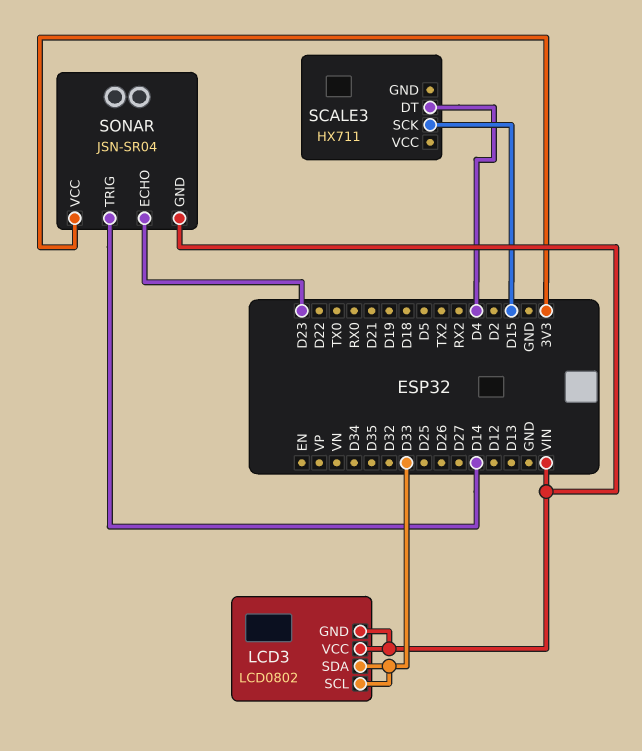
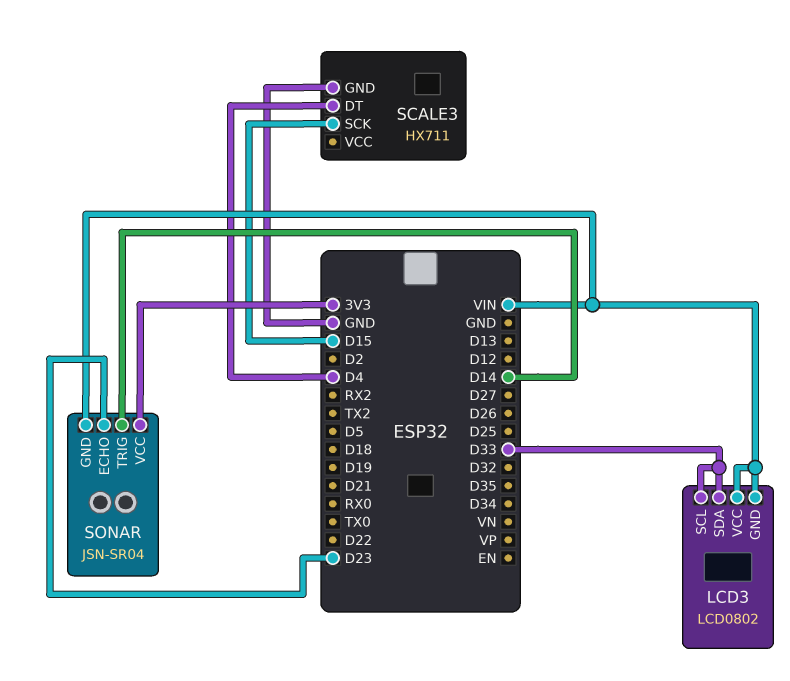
SCALE3 pin GND: none -> GND

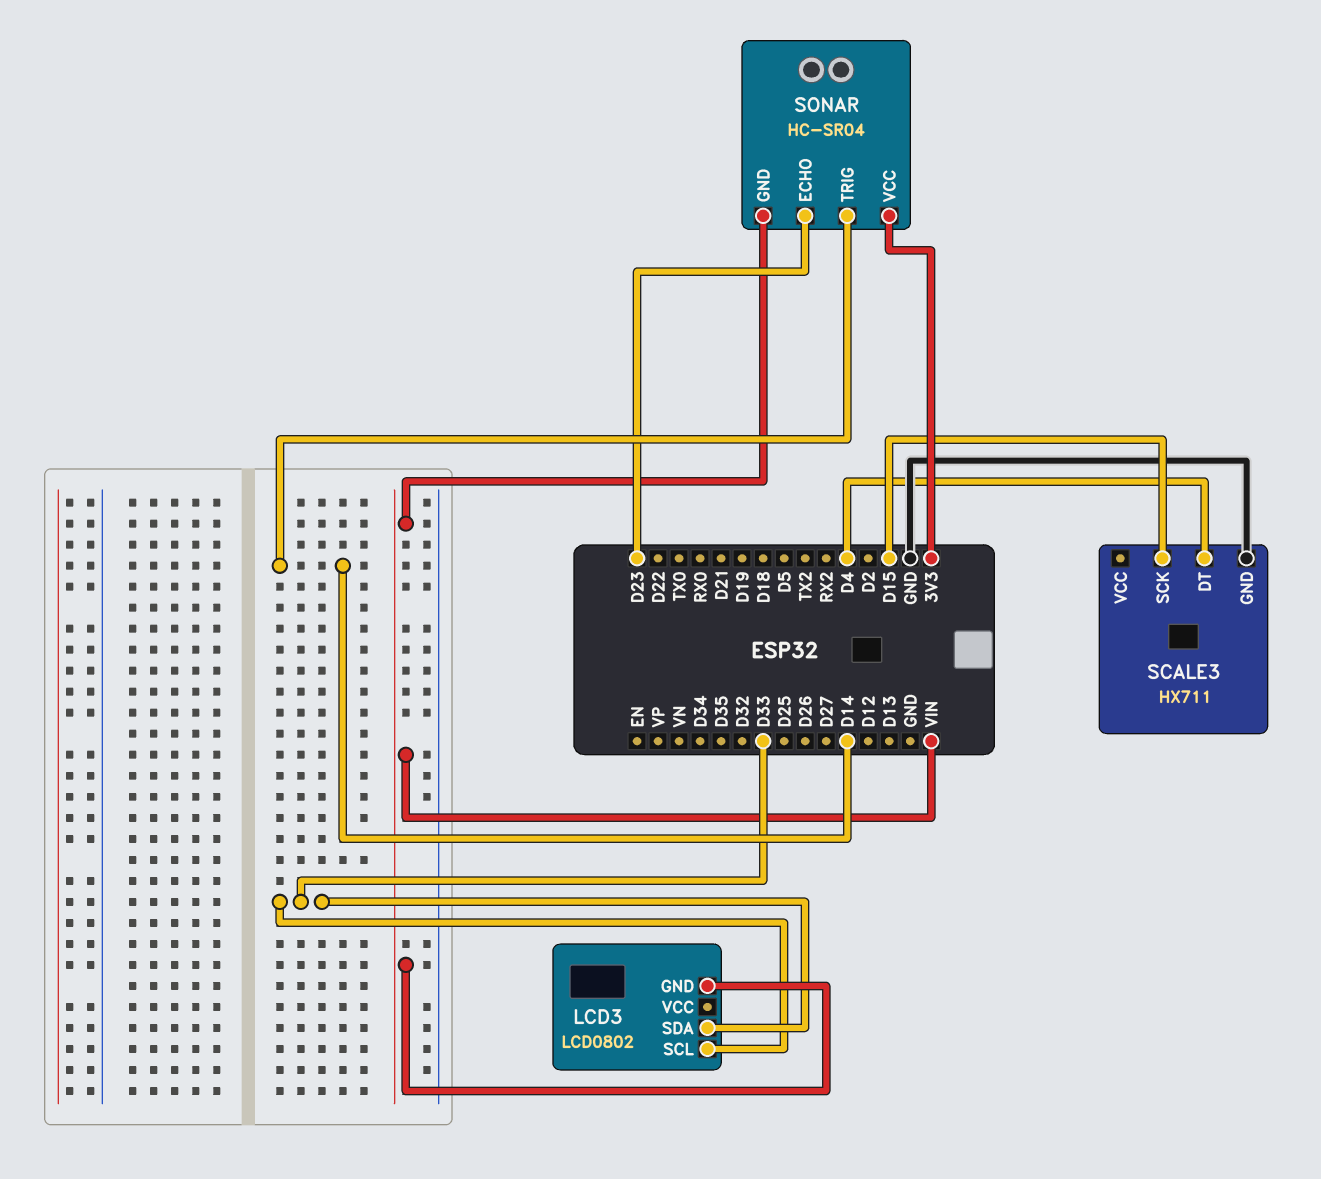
LCD3 pin VCC: VIN -> none
SONAR: JSN-SR04 -> HC-SR04

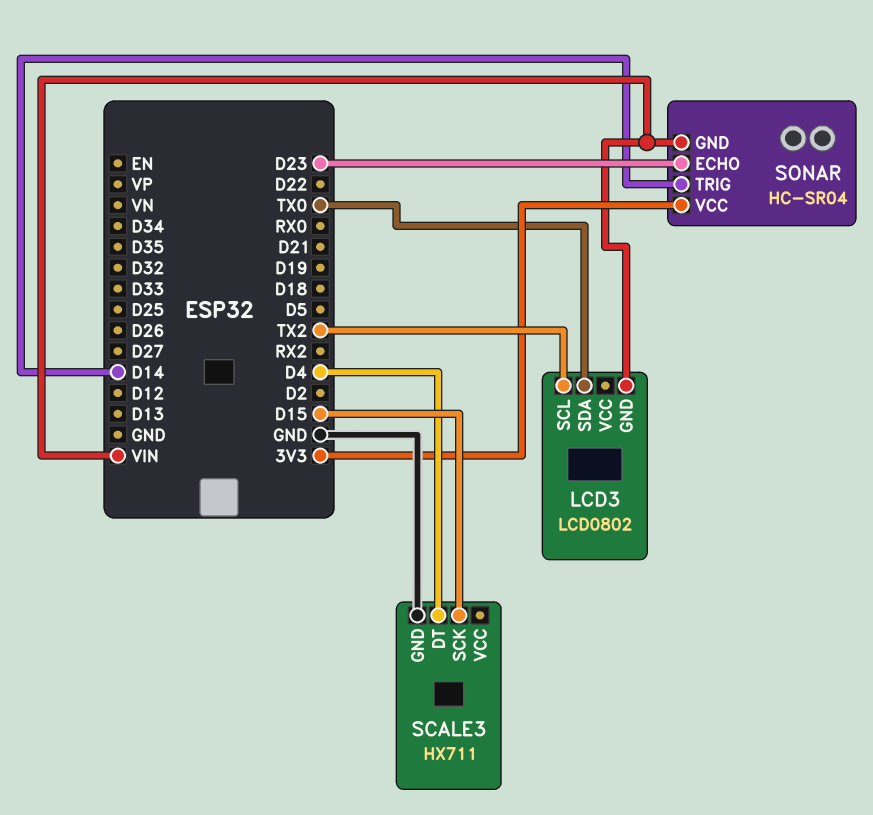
LCD3 pin SCL: D33 -> TX2
LCD3 pin SDA: D33 -> TX0

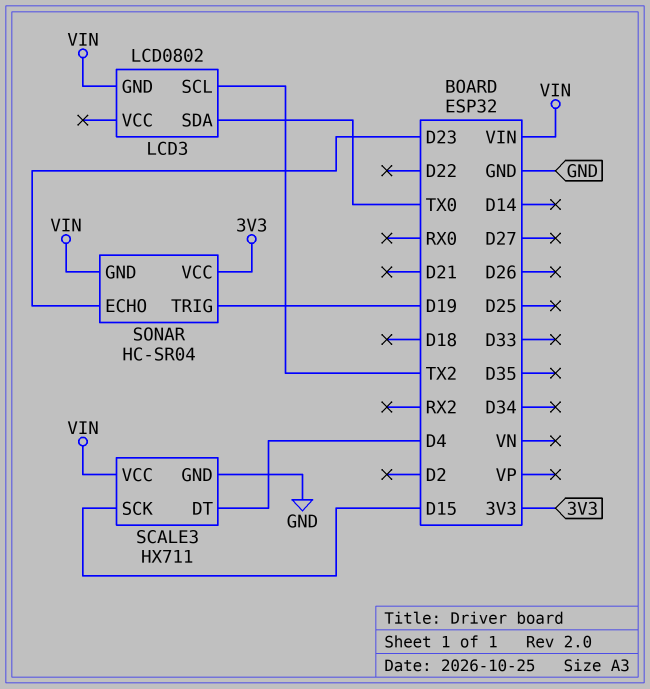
SCALE3 pin VCC: none -> VIN
SONAR pin TRIG: D14 -> D19

